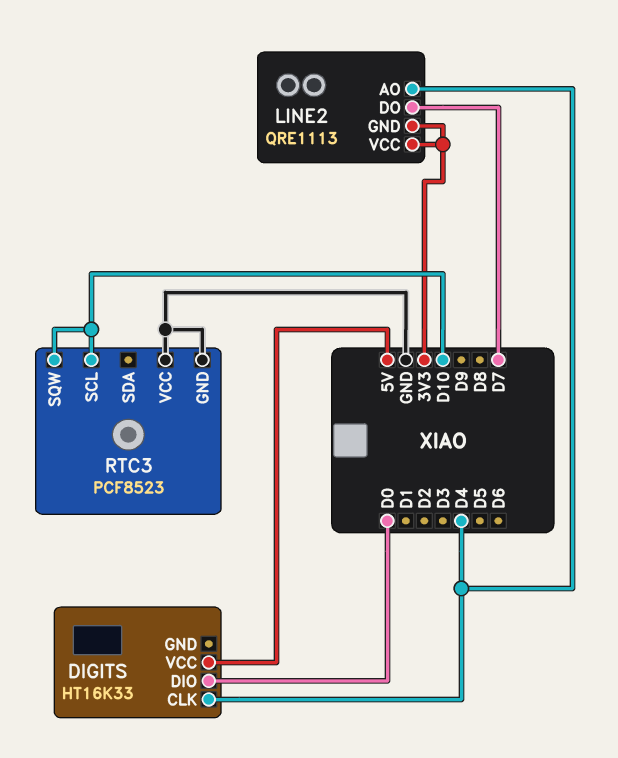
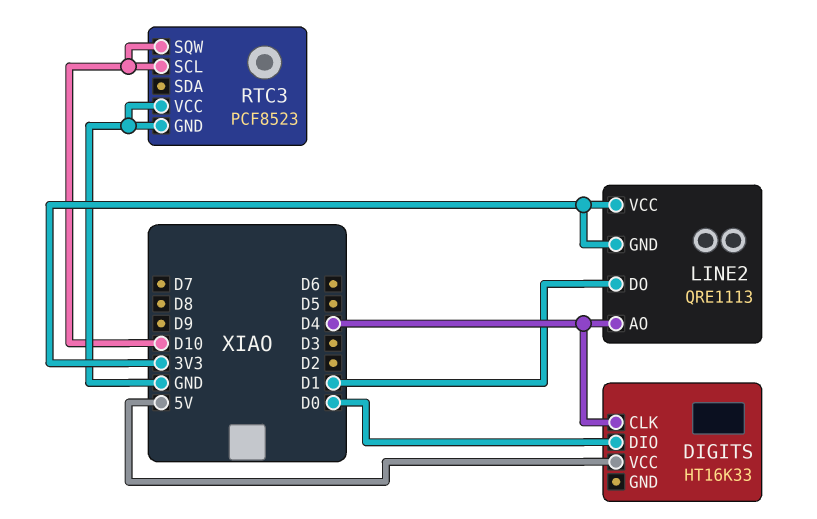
LINE2 pin DO: D7 -> D1

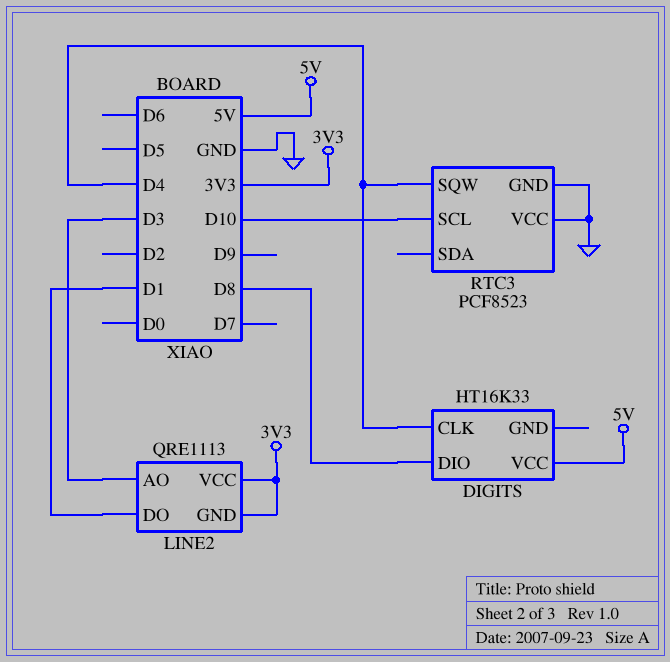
DIGITS pin DIO: D0 -> D8
LINE2 pin AO: D4 -> D3
RTC3 pin SQW: D10 -> D4

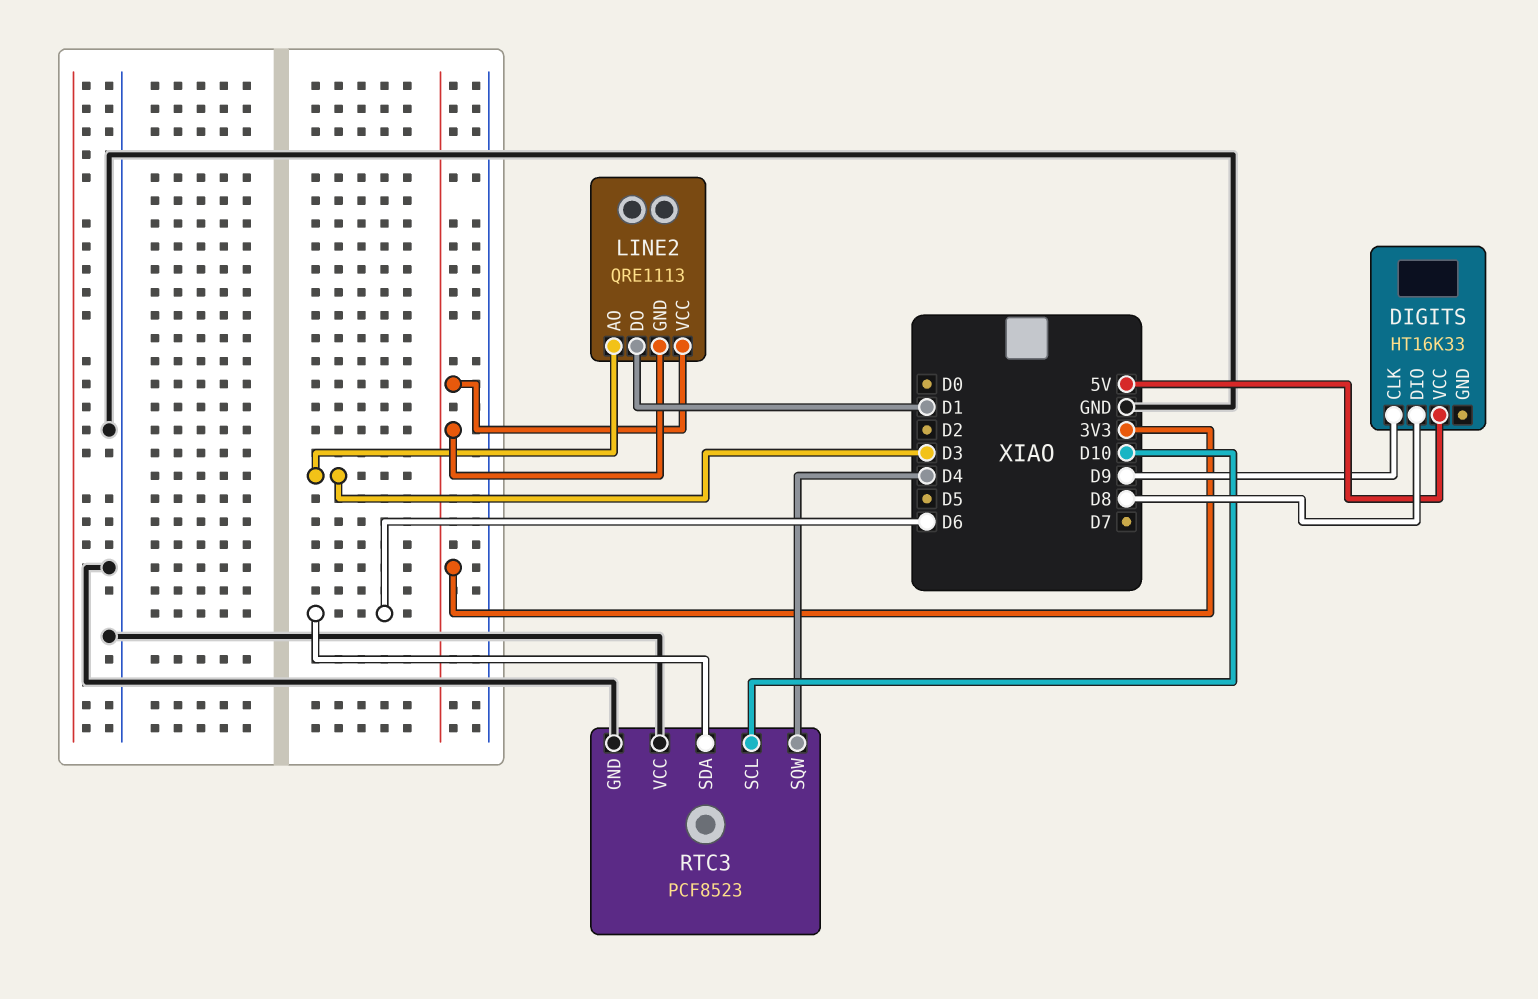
DIGITS pin CLK: D4 -> D9
RTC3 pin SDA: none -> D6

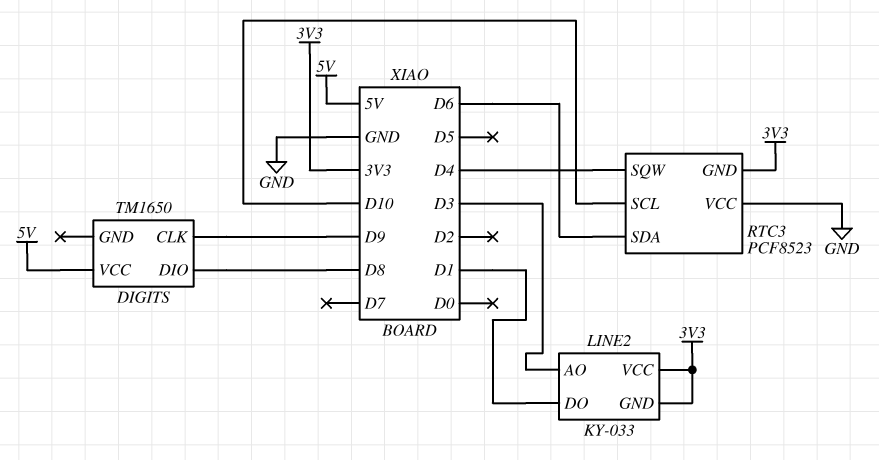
DIGITS: HT16K33 -> TM1650
LINE2: QRE1113 -> KY-033
RTC3 pin GND: GND -> 3V3

